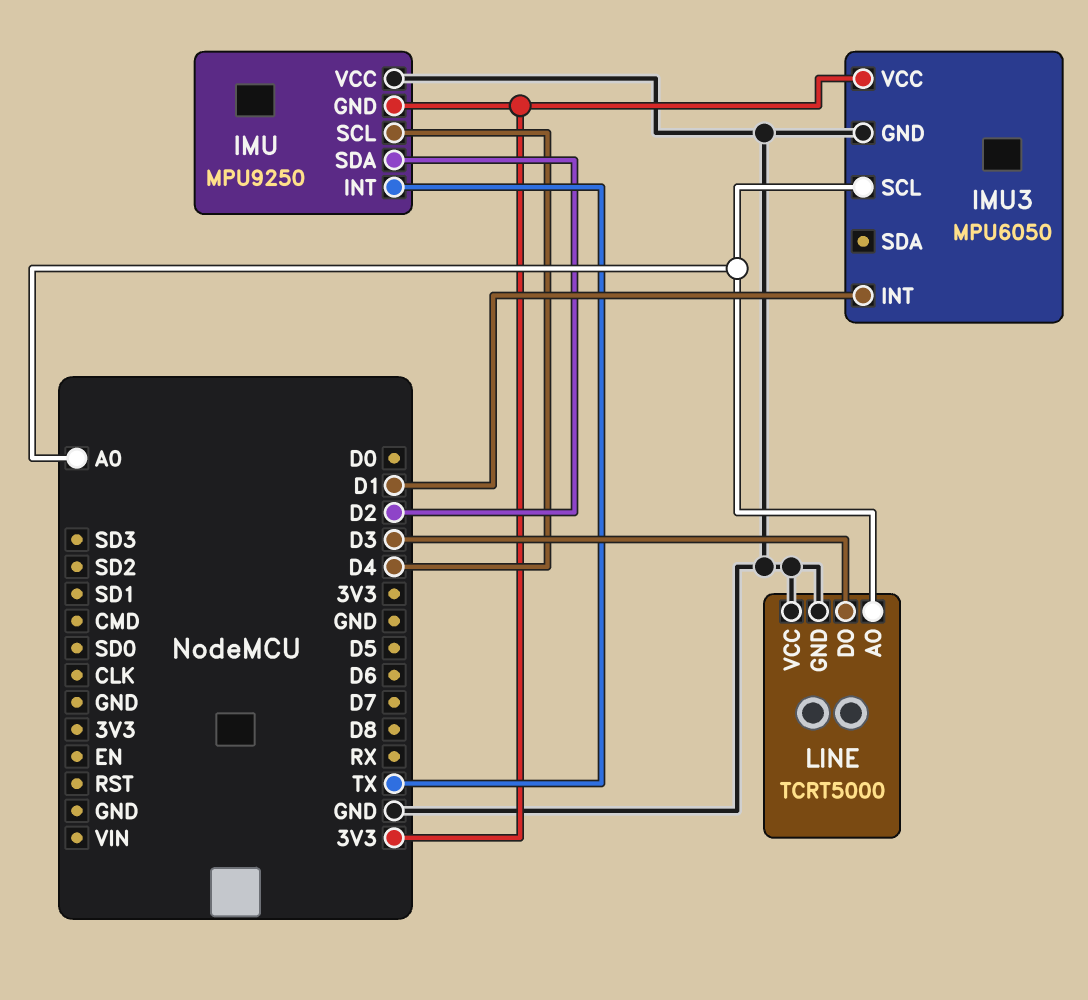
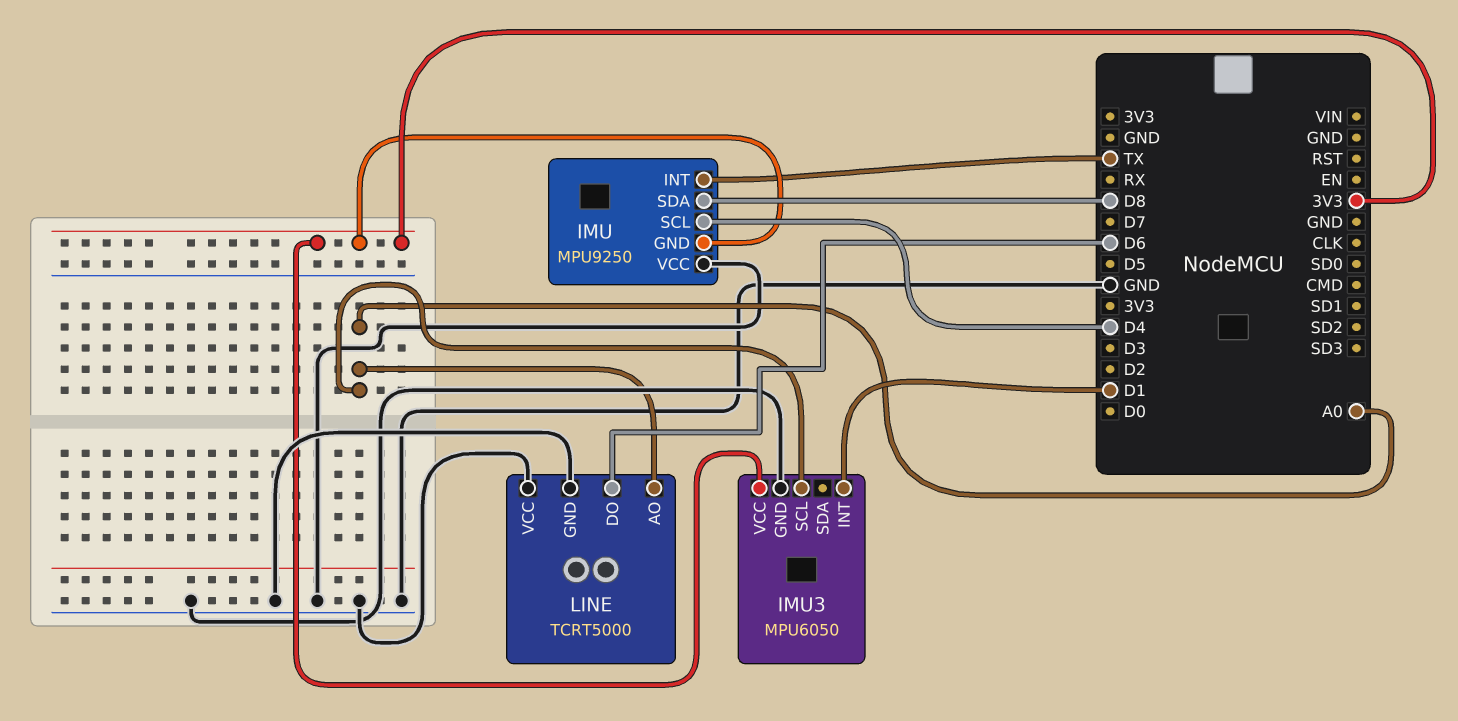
IMU pin SDA: D2 -> D8
LINE pin DO: D3 -> D6

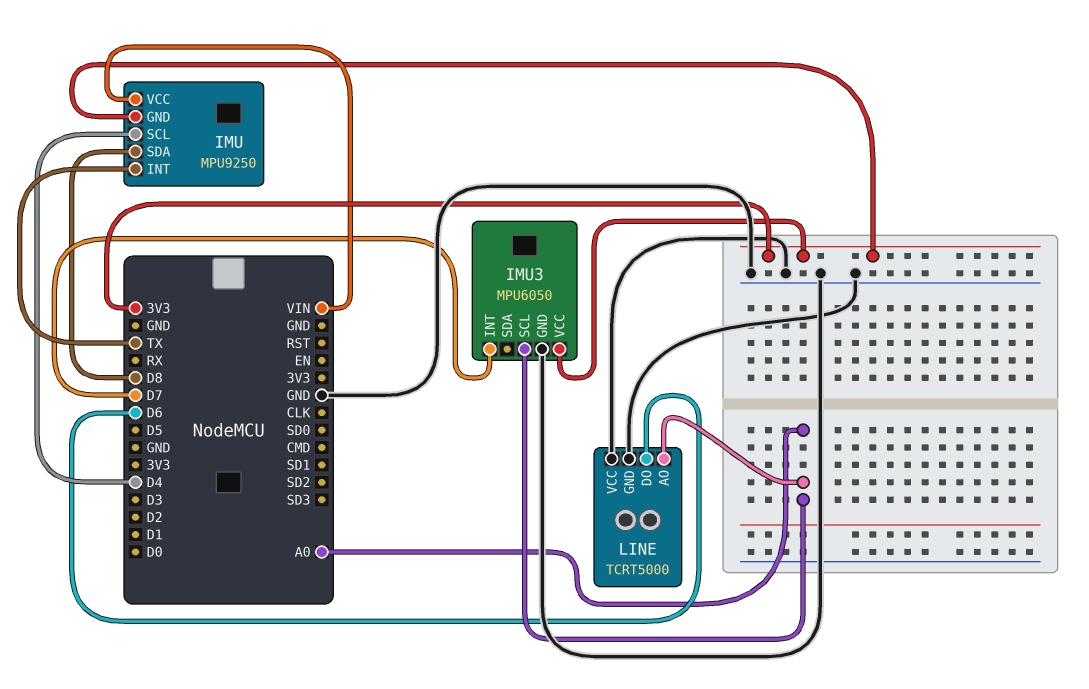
IMU pin VCC: GND -> VIN
IMU3 pin INT: D1 -> D7

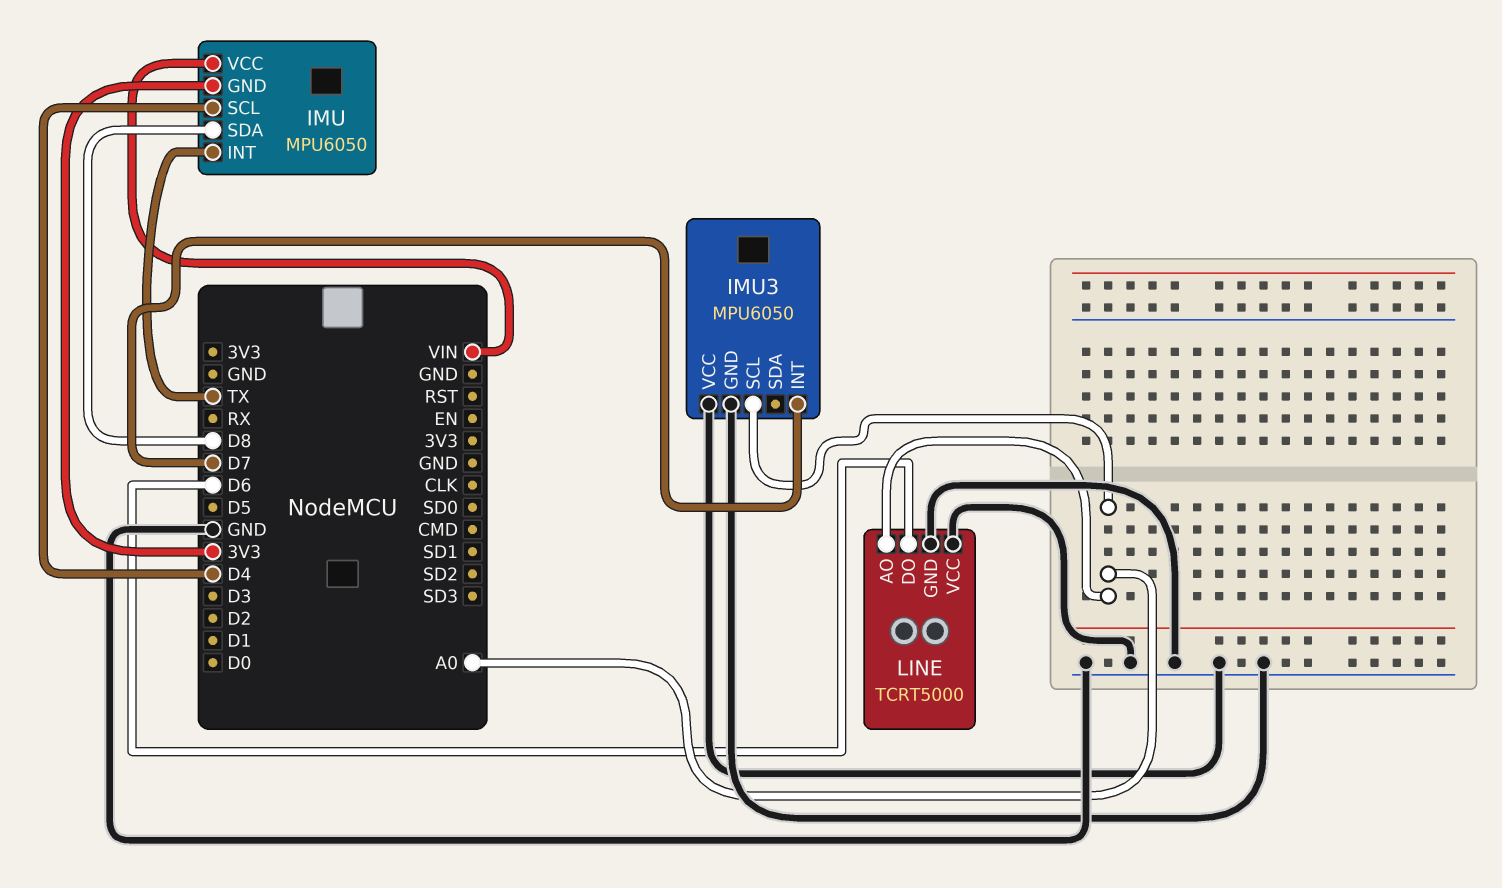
IMU: MPU9250 -> MPU6050
IMU3 pin VCC: 3V3 -> GND

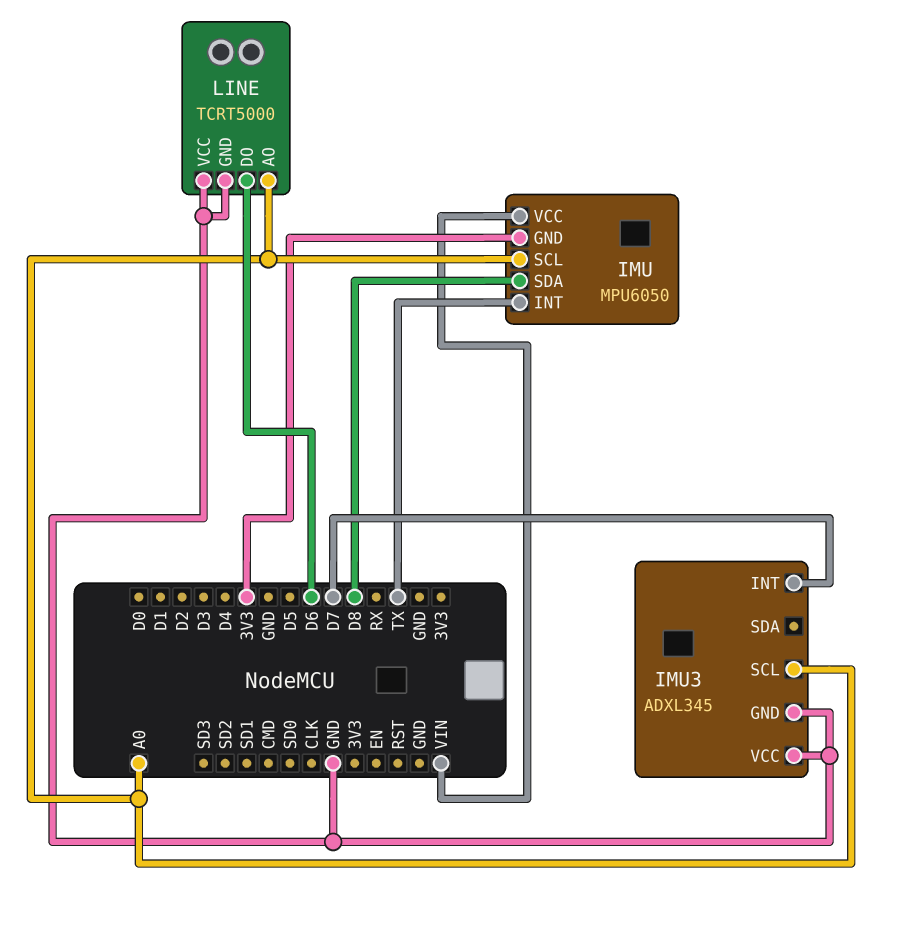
IMU pin SCL: D4 -> A0
IMU3: MPU6050 -> ADXL345

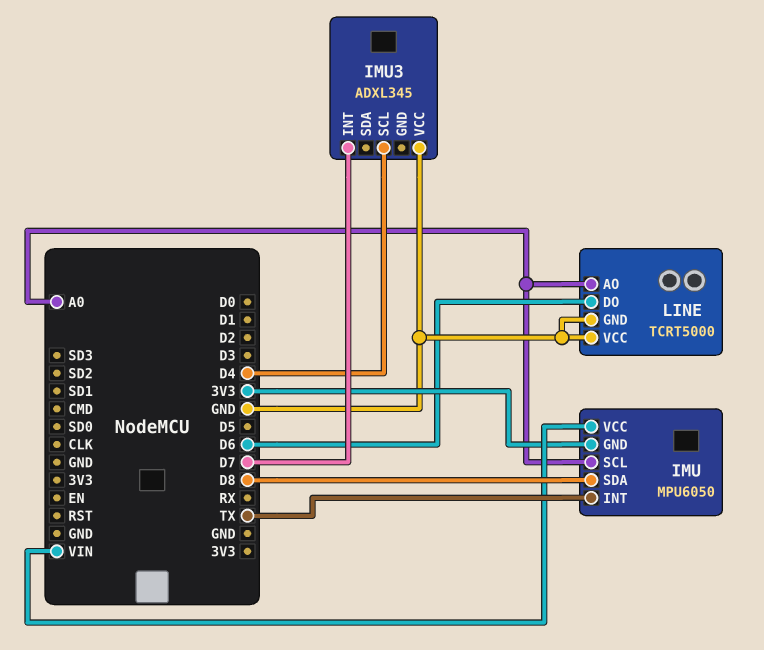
IMU3 pin GND: GND -> none
IMU3 pin SCL: A0 -> D4

